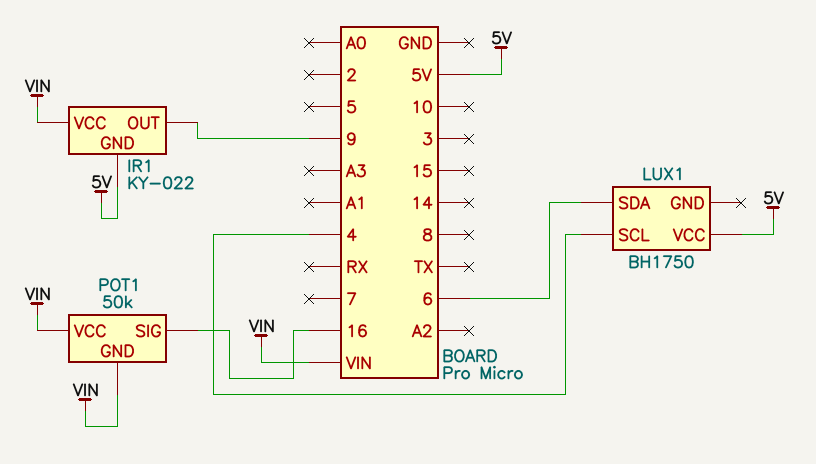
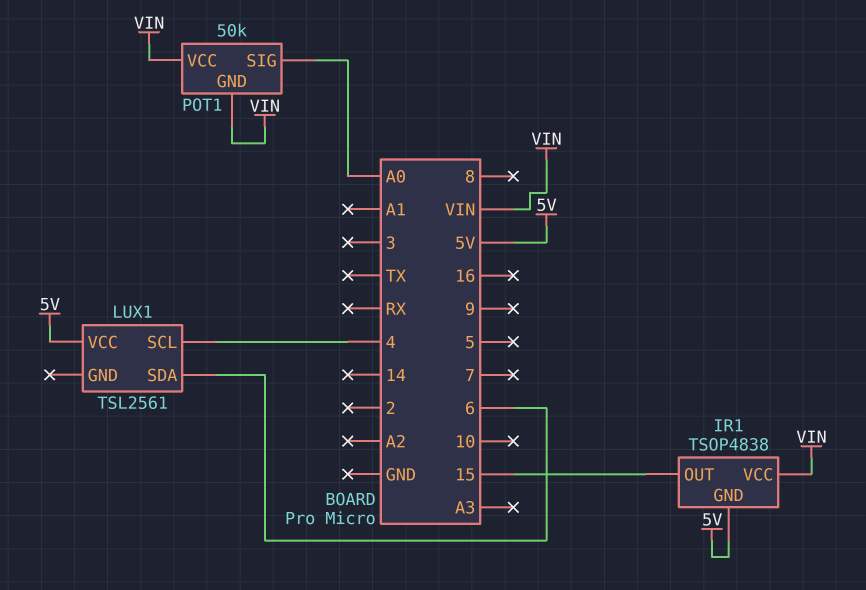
IR1: KY-022 -> TSOP4838
IR1 pin OUT: 9 -> 15
LUX1: BH1750 -> TSL2561
POT1 pin SIG: 16 -> A0

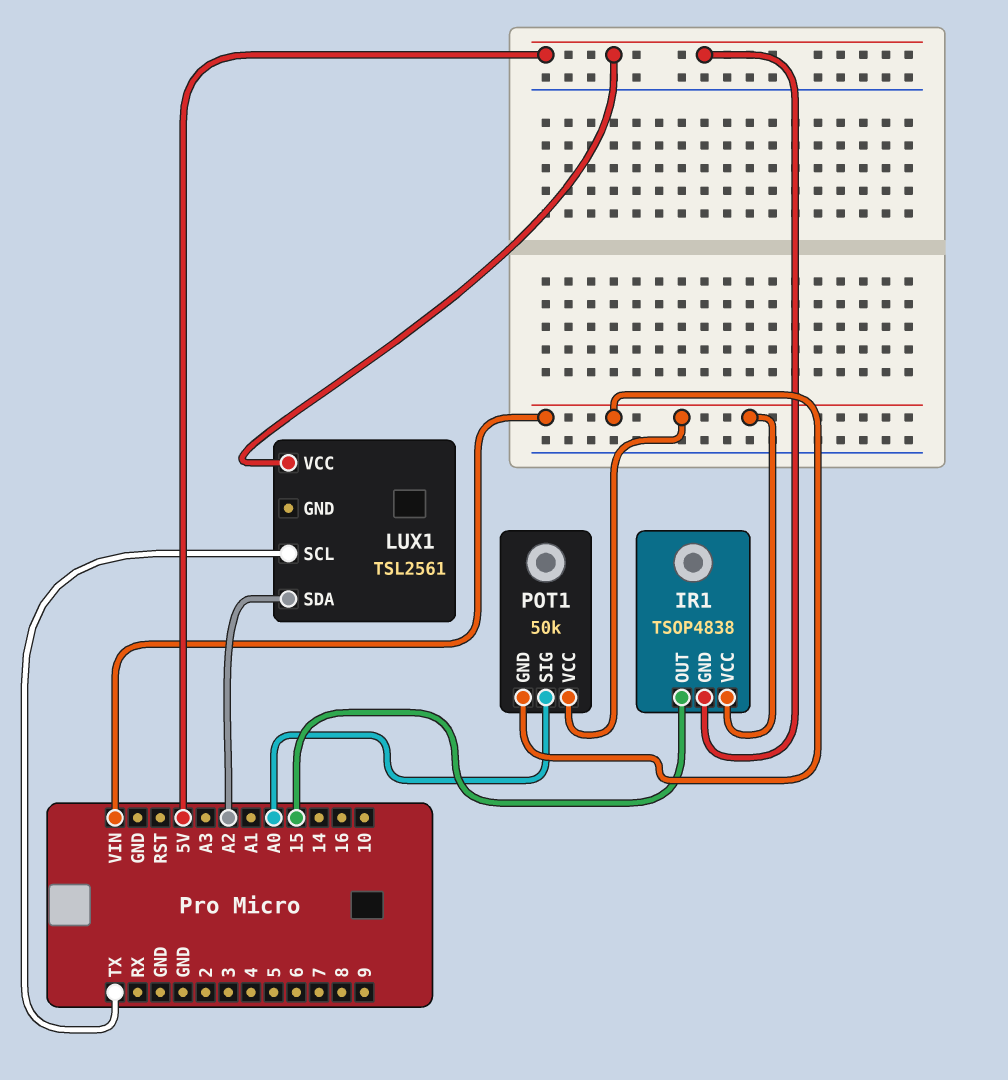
LUX1 pin SCL: 4 -> TX
LUX1 pin SDA: 6 -> A2

